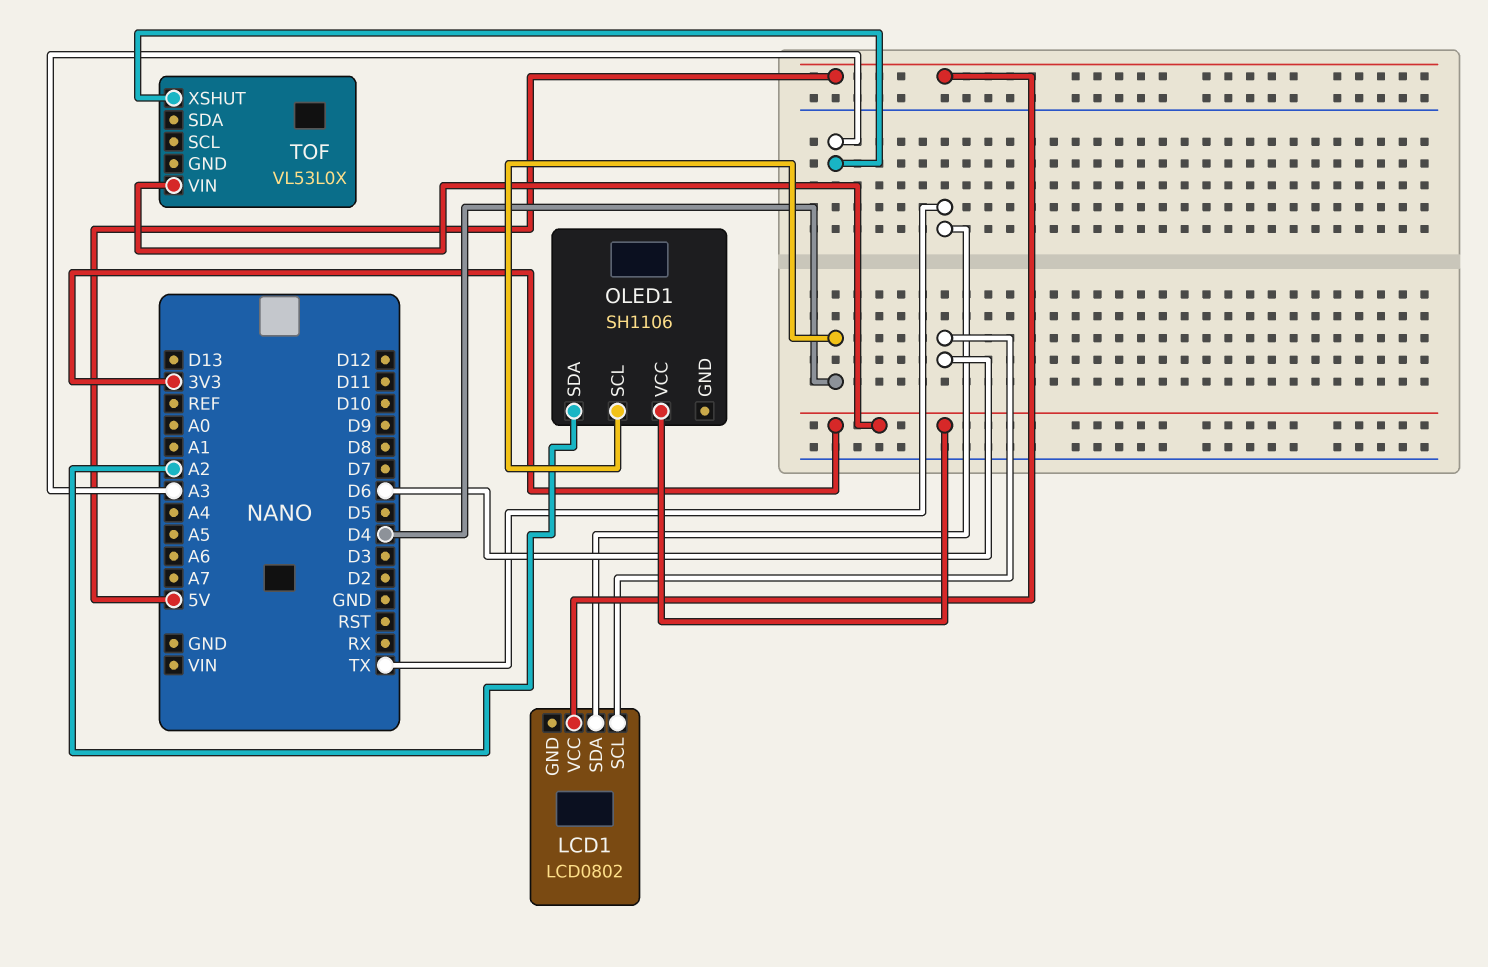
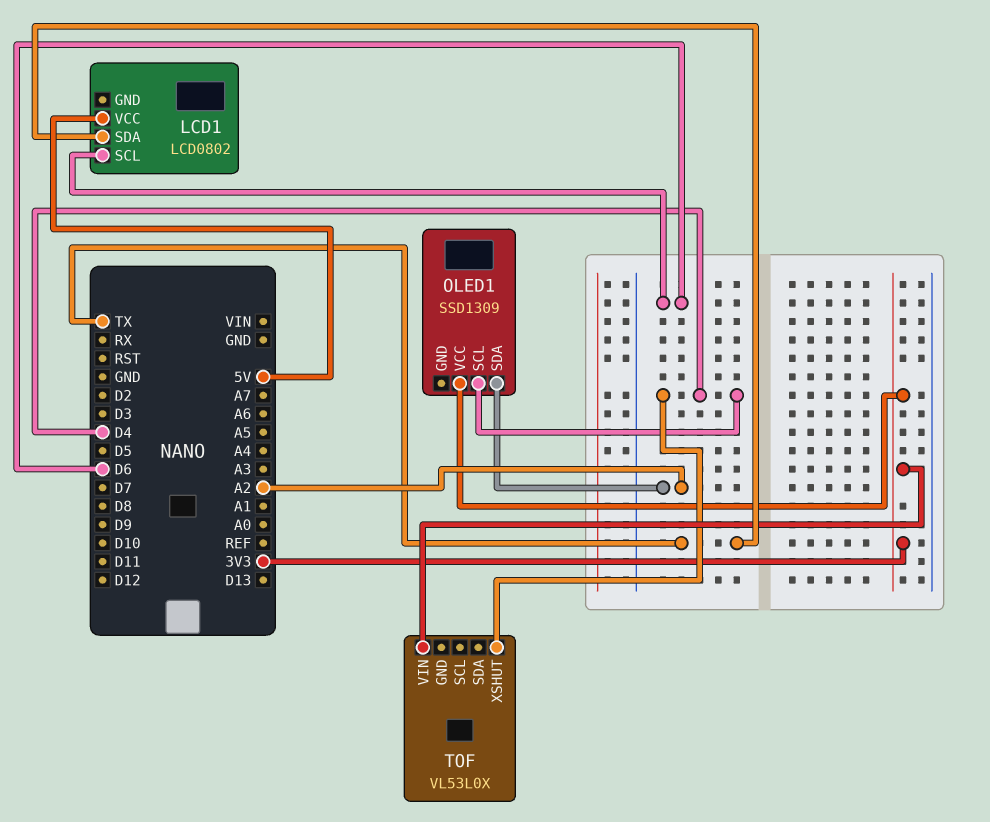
OLED1: SH1106 -> SSD1309
TOF pin XSHUT: A3 -> D4

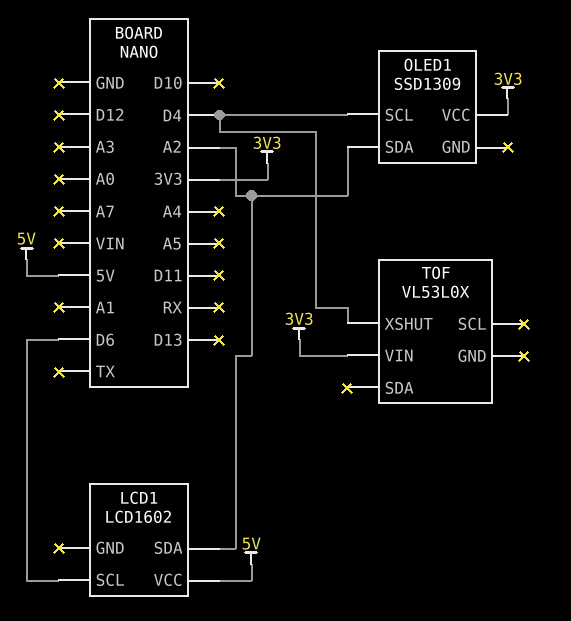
LCD1: LCD0802 -> LCD1602
LCD1 pin SDA: TX -> A2

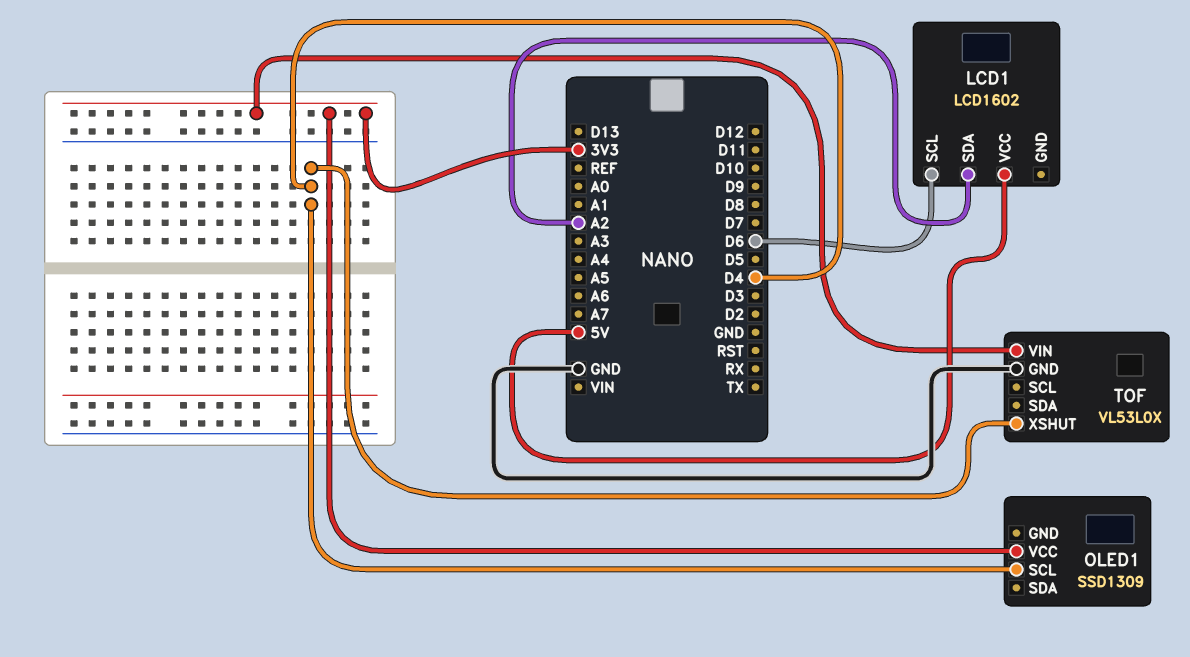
OLED1 pin SDA: A2 -> none
TOF pin GND: none -> GND

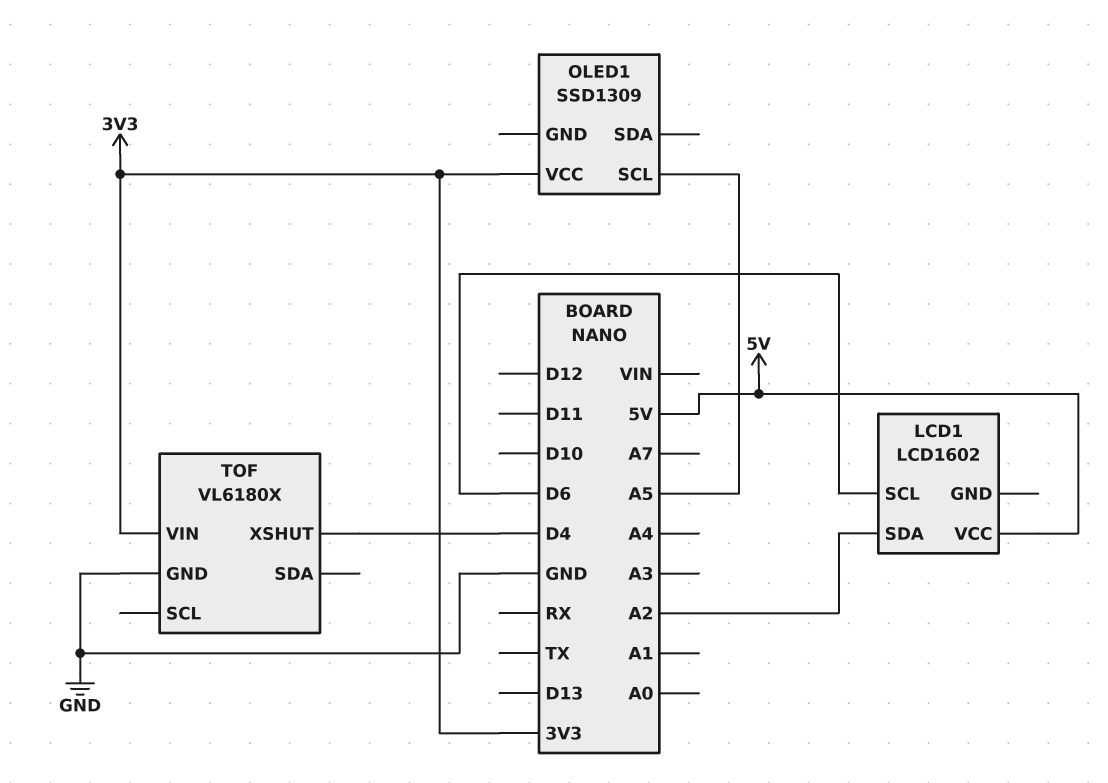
OLED1 pin SCL: D4 -> A5
TOF: VL53L0X -> VL6180X

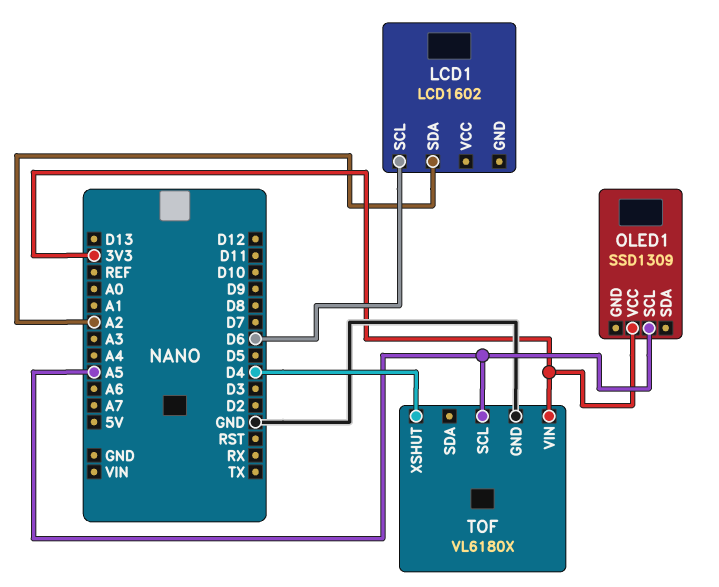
LCD1 pin VCC: 5V -> none
TOF pin SCL: none -> A5

